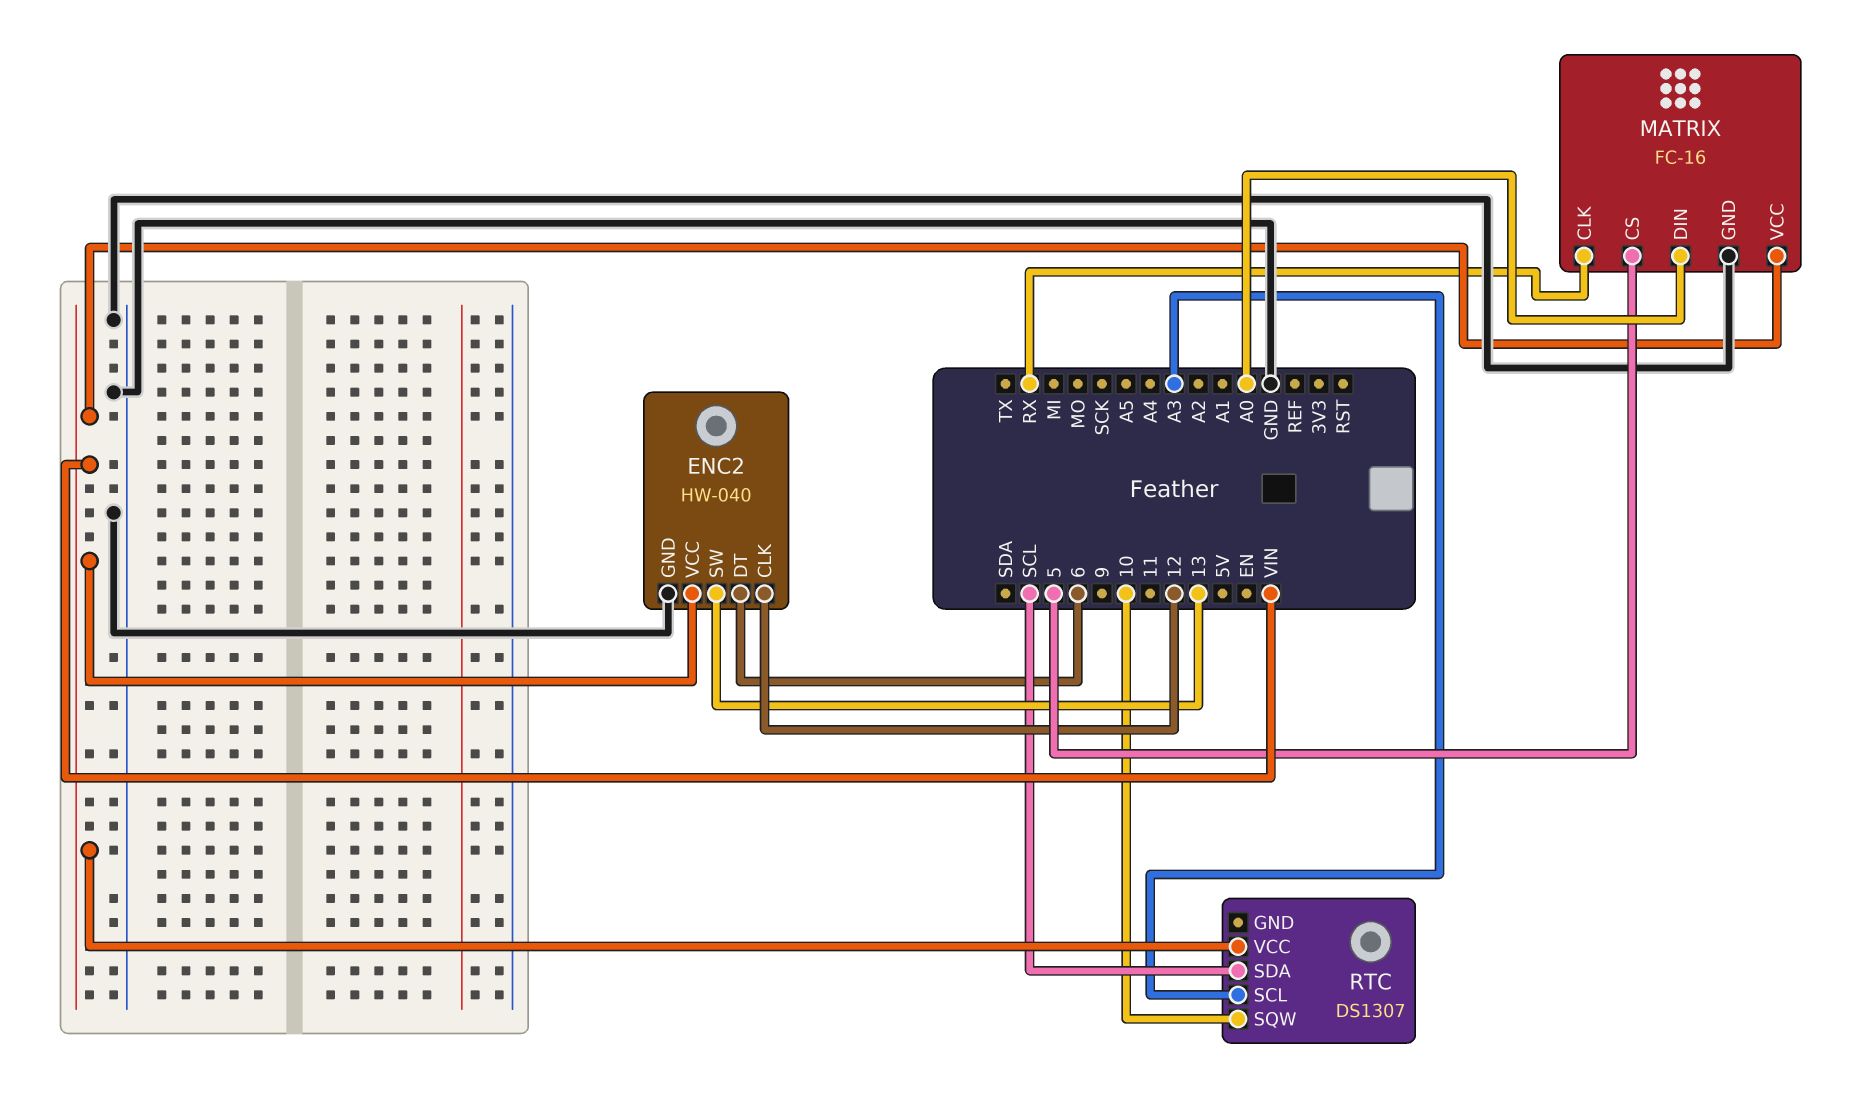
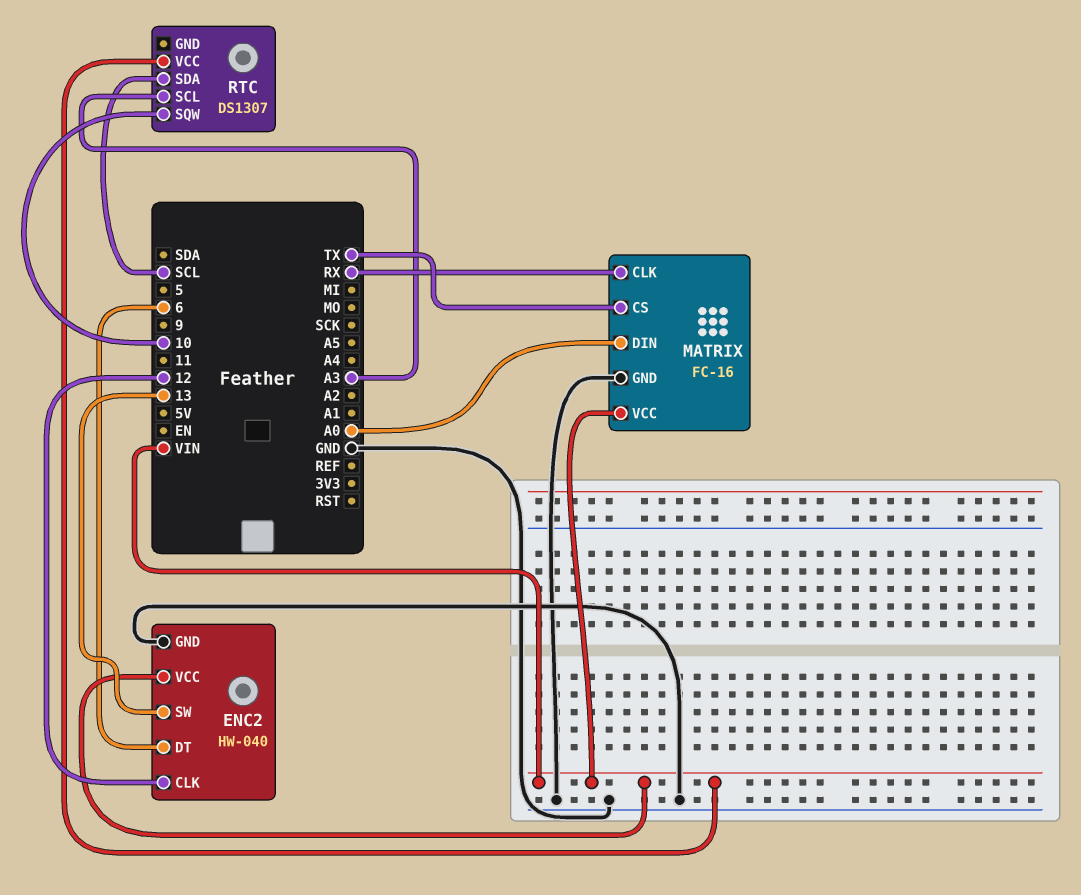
MATRIX pin CS: 5 -> TX

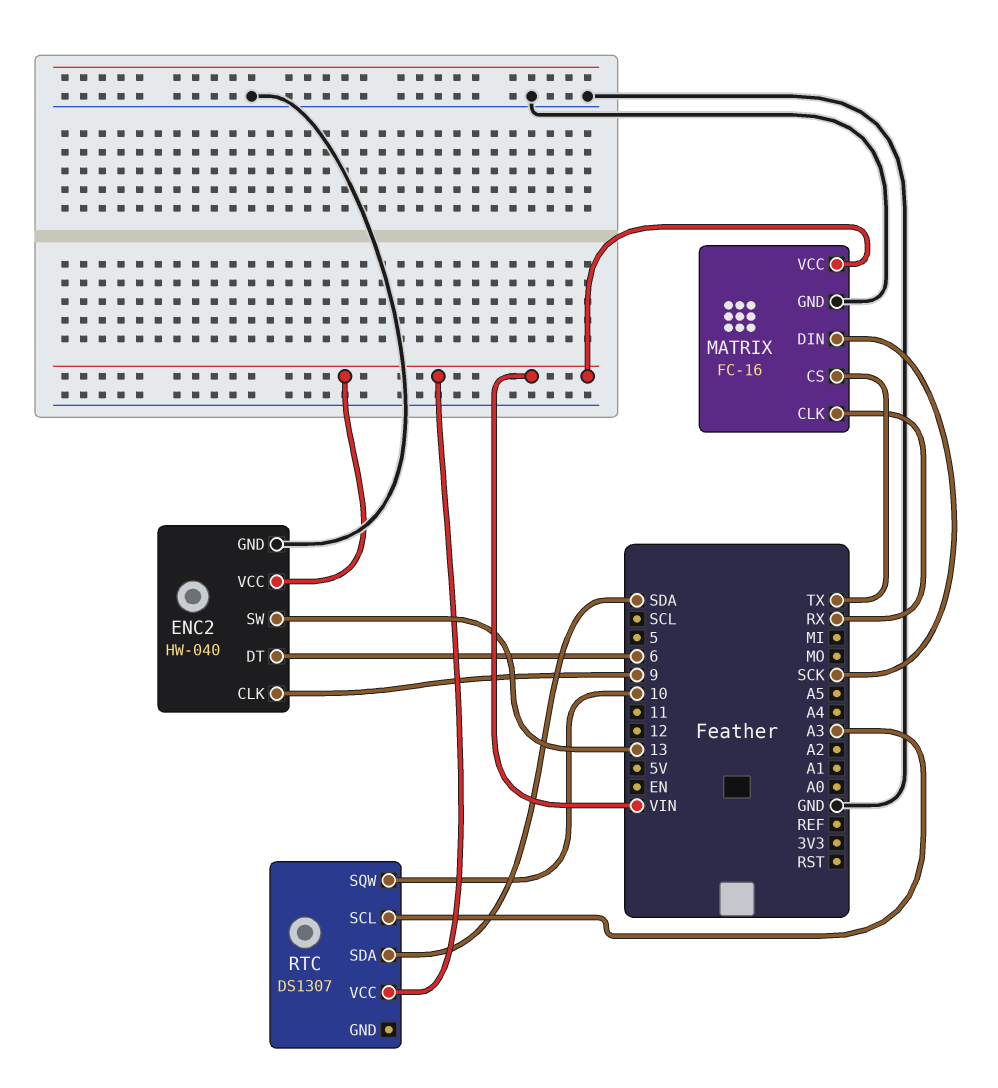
ENC2 pin CLK: 12 -> 9
MATRIX pin DIN: A0 -> SCK
RTC pin SDA: SCL -> SDA

